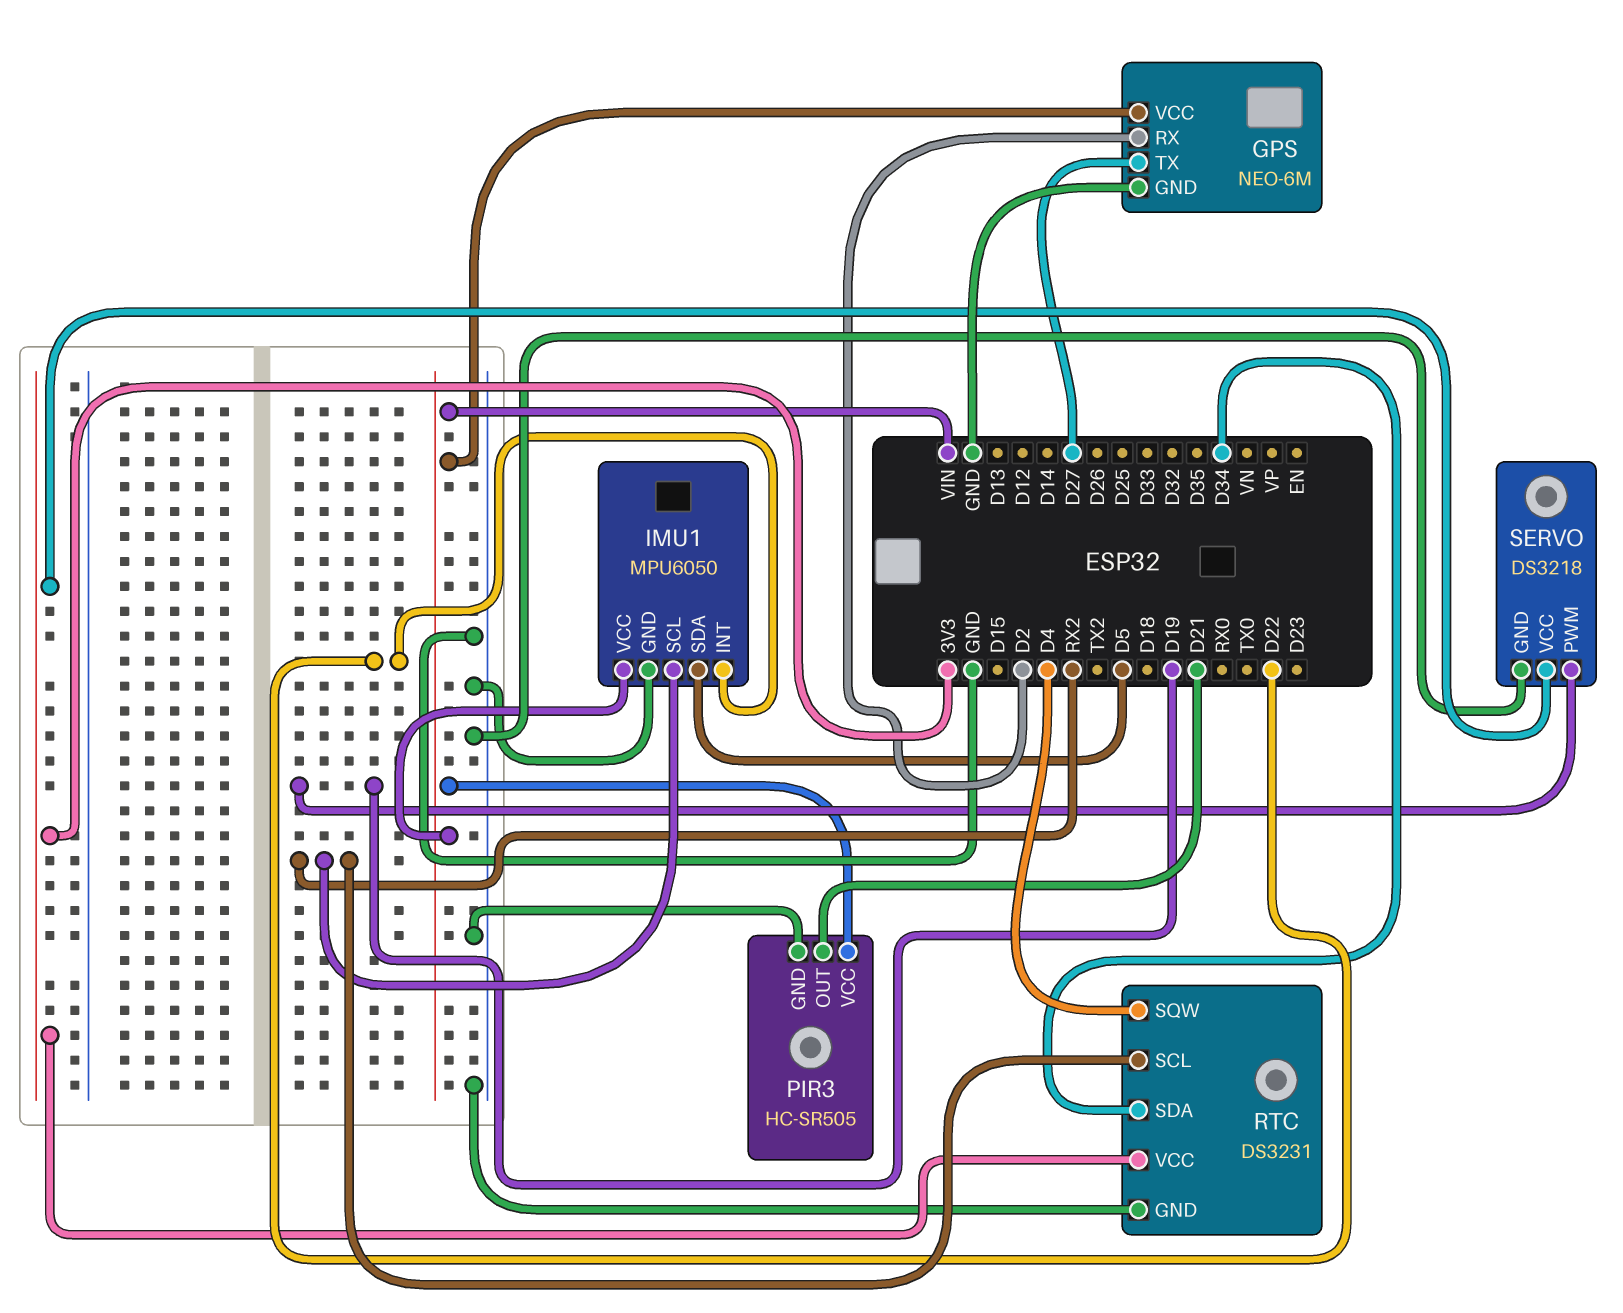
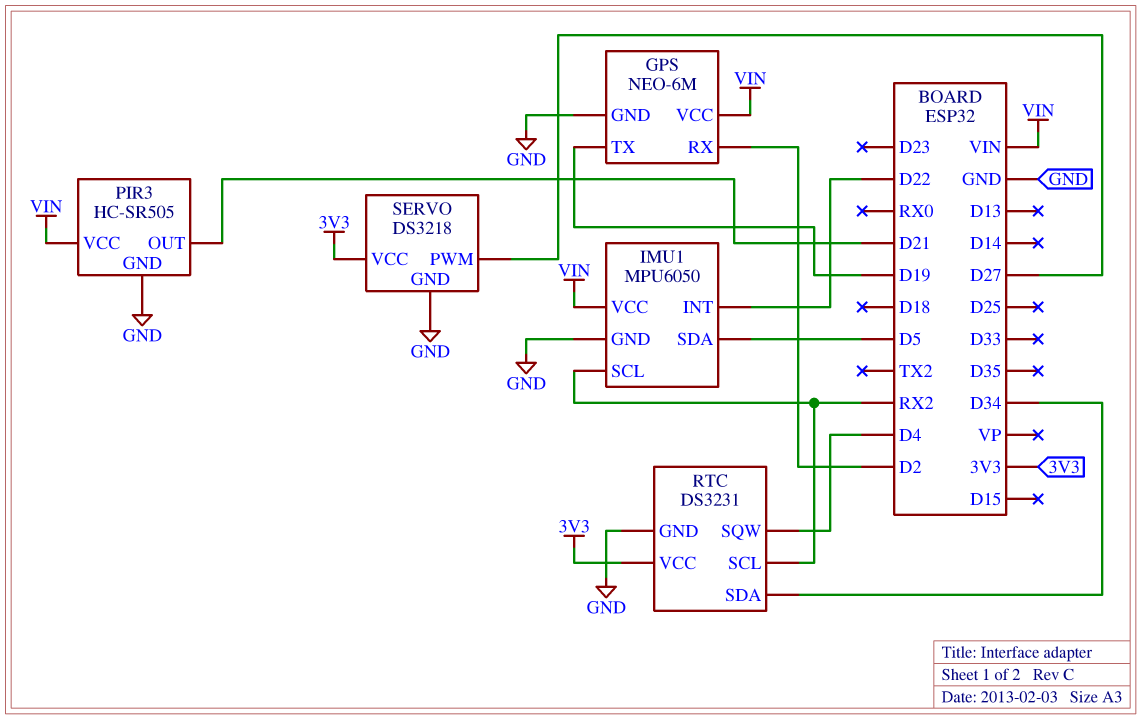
GPS pin TX: D27 -> D19
SERVO pin PWM: D19 -> D27

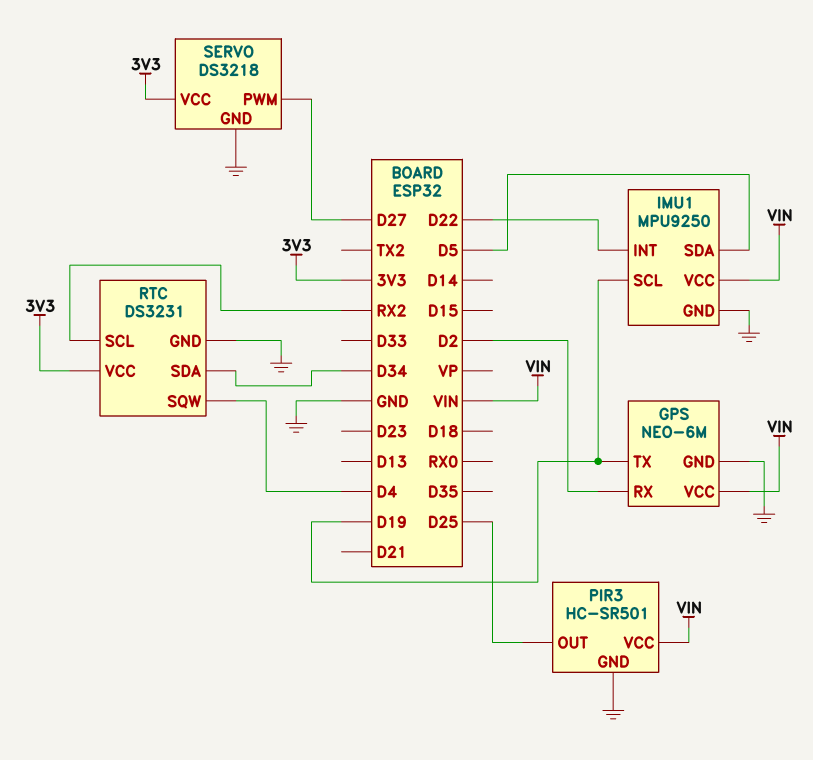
IMU1: MPU6050 -> MPU9250
IMU1 pin SCL: RX2 -> D19
PIR3: HC-SR505 -> HC-SR501
PIR3 pin OUT: D21 -> D25

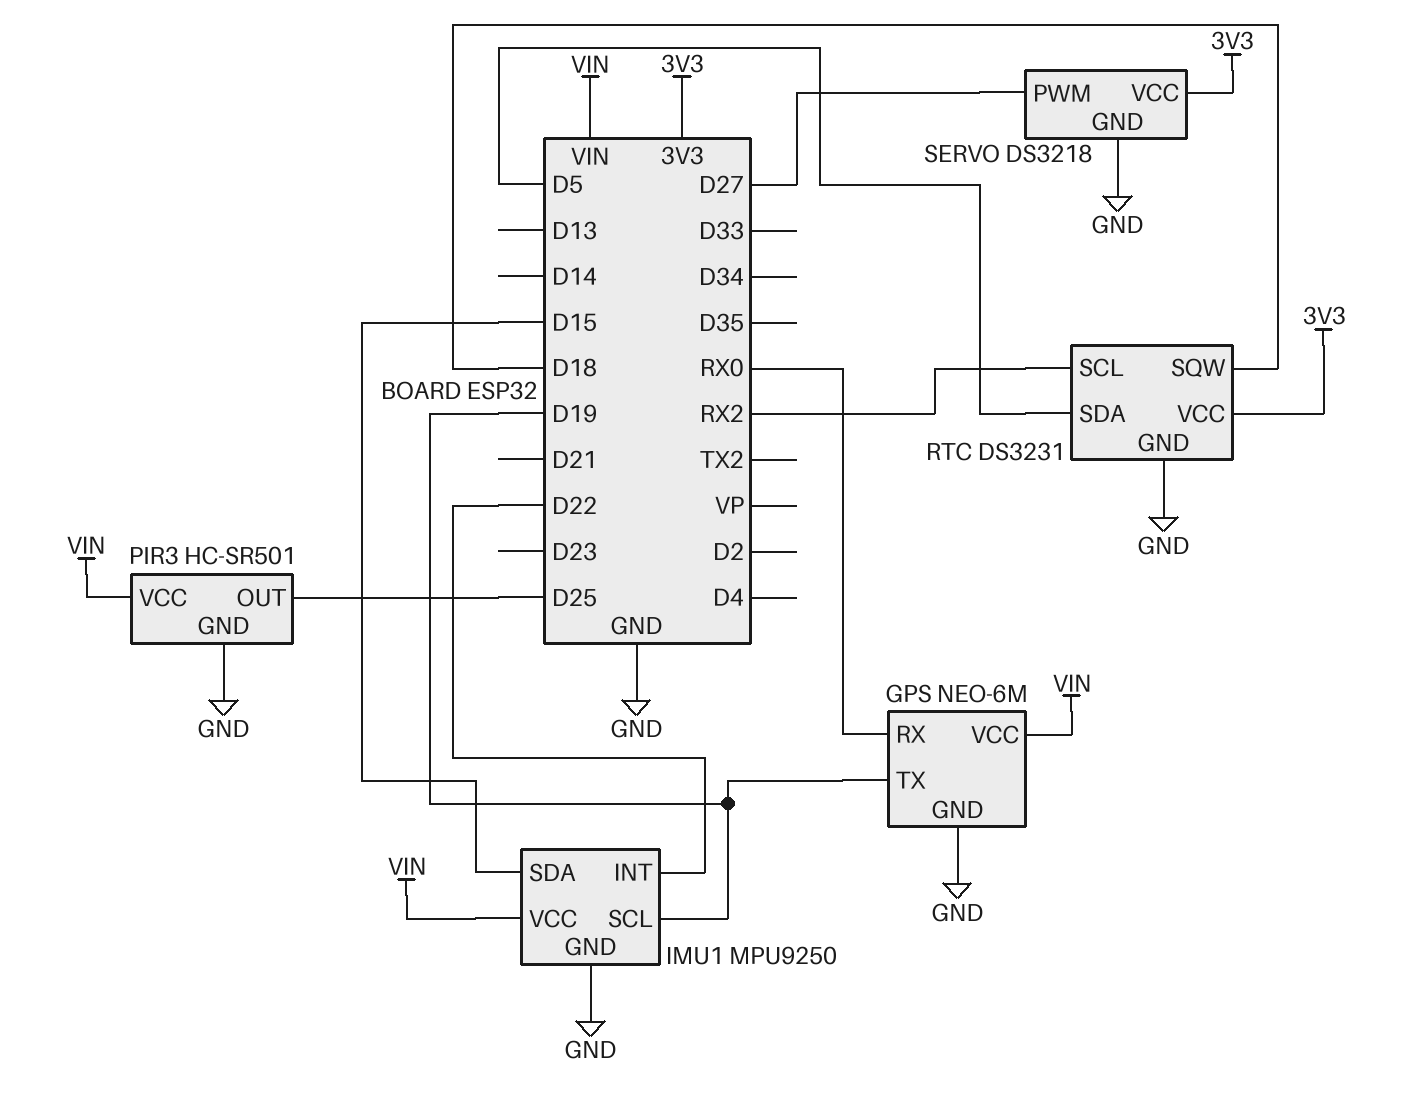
GPS pin RX: D2 -> RX0
IMU1 pin SDA: D5 -> D15
RTC pin SDA: D34 -> D5
RTC pin SQW: D4 -> D18

